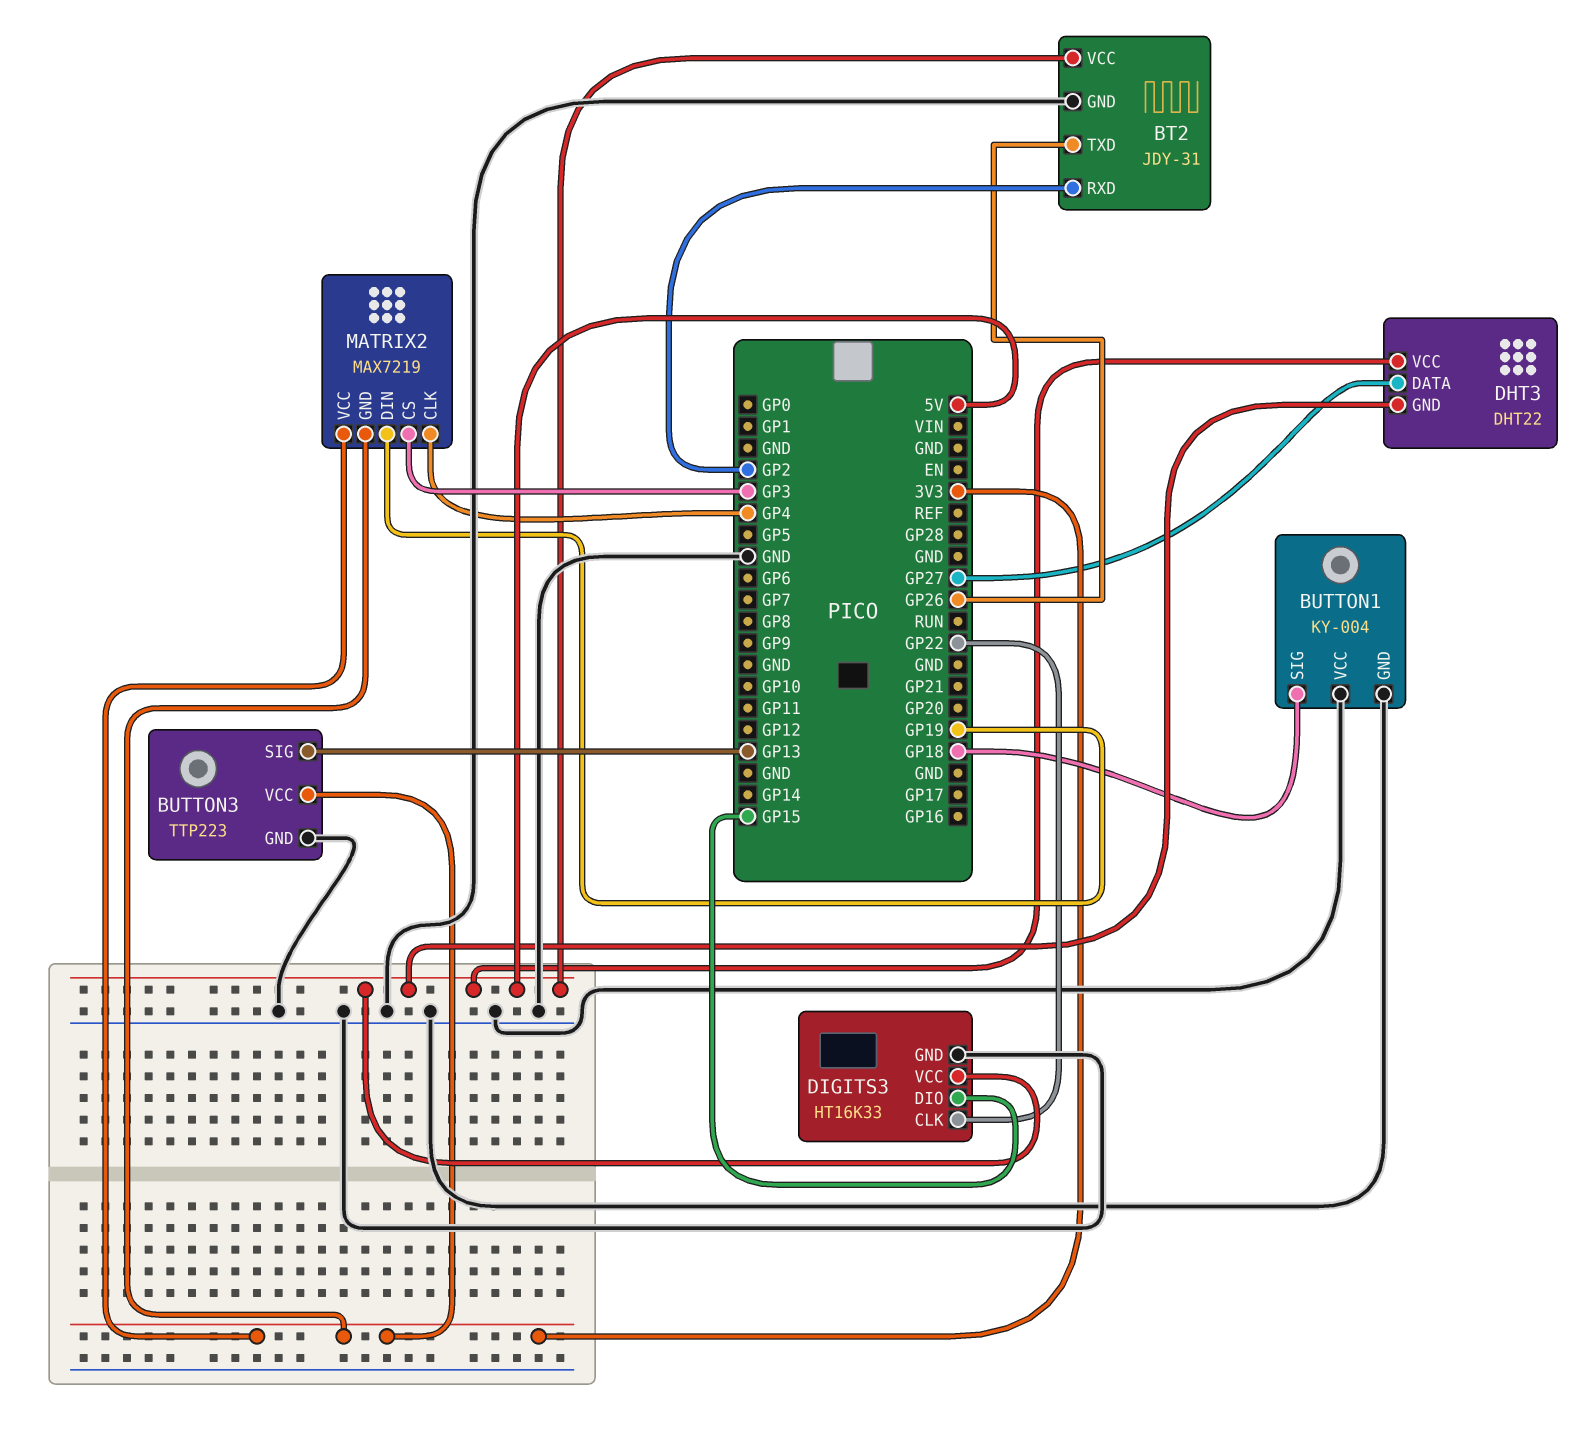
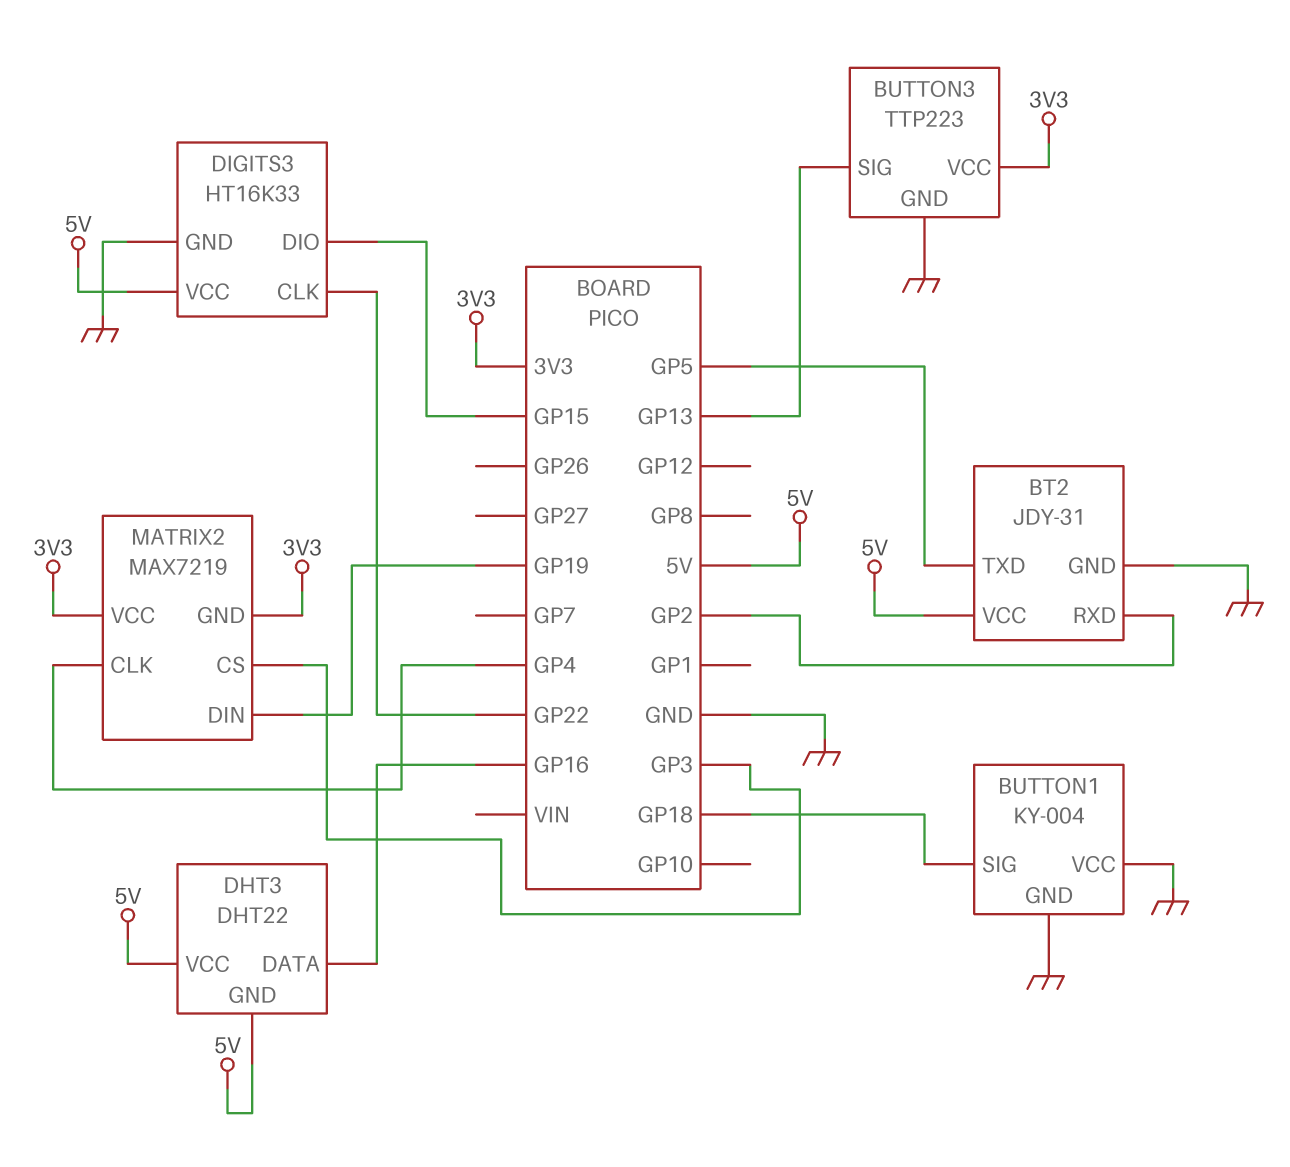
BT2 pin TXD: GP26 -> GP5
DHT3 pin DATA: GP27 -> GP16

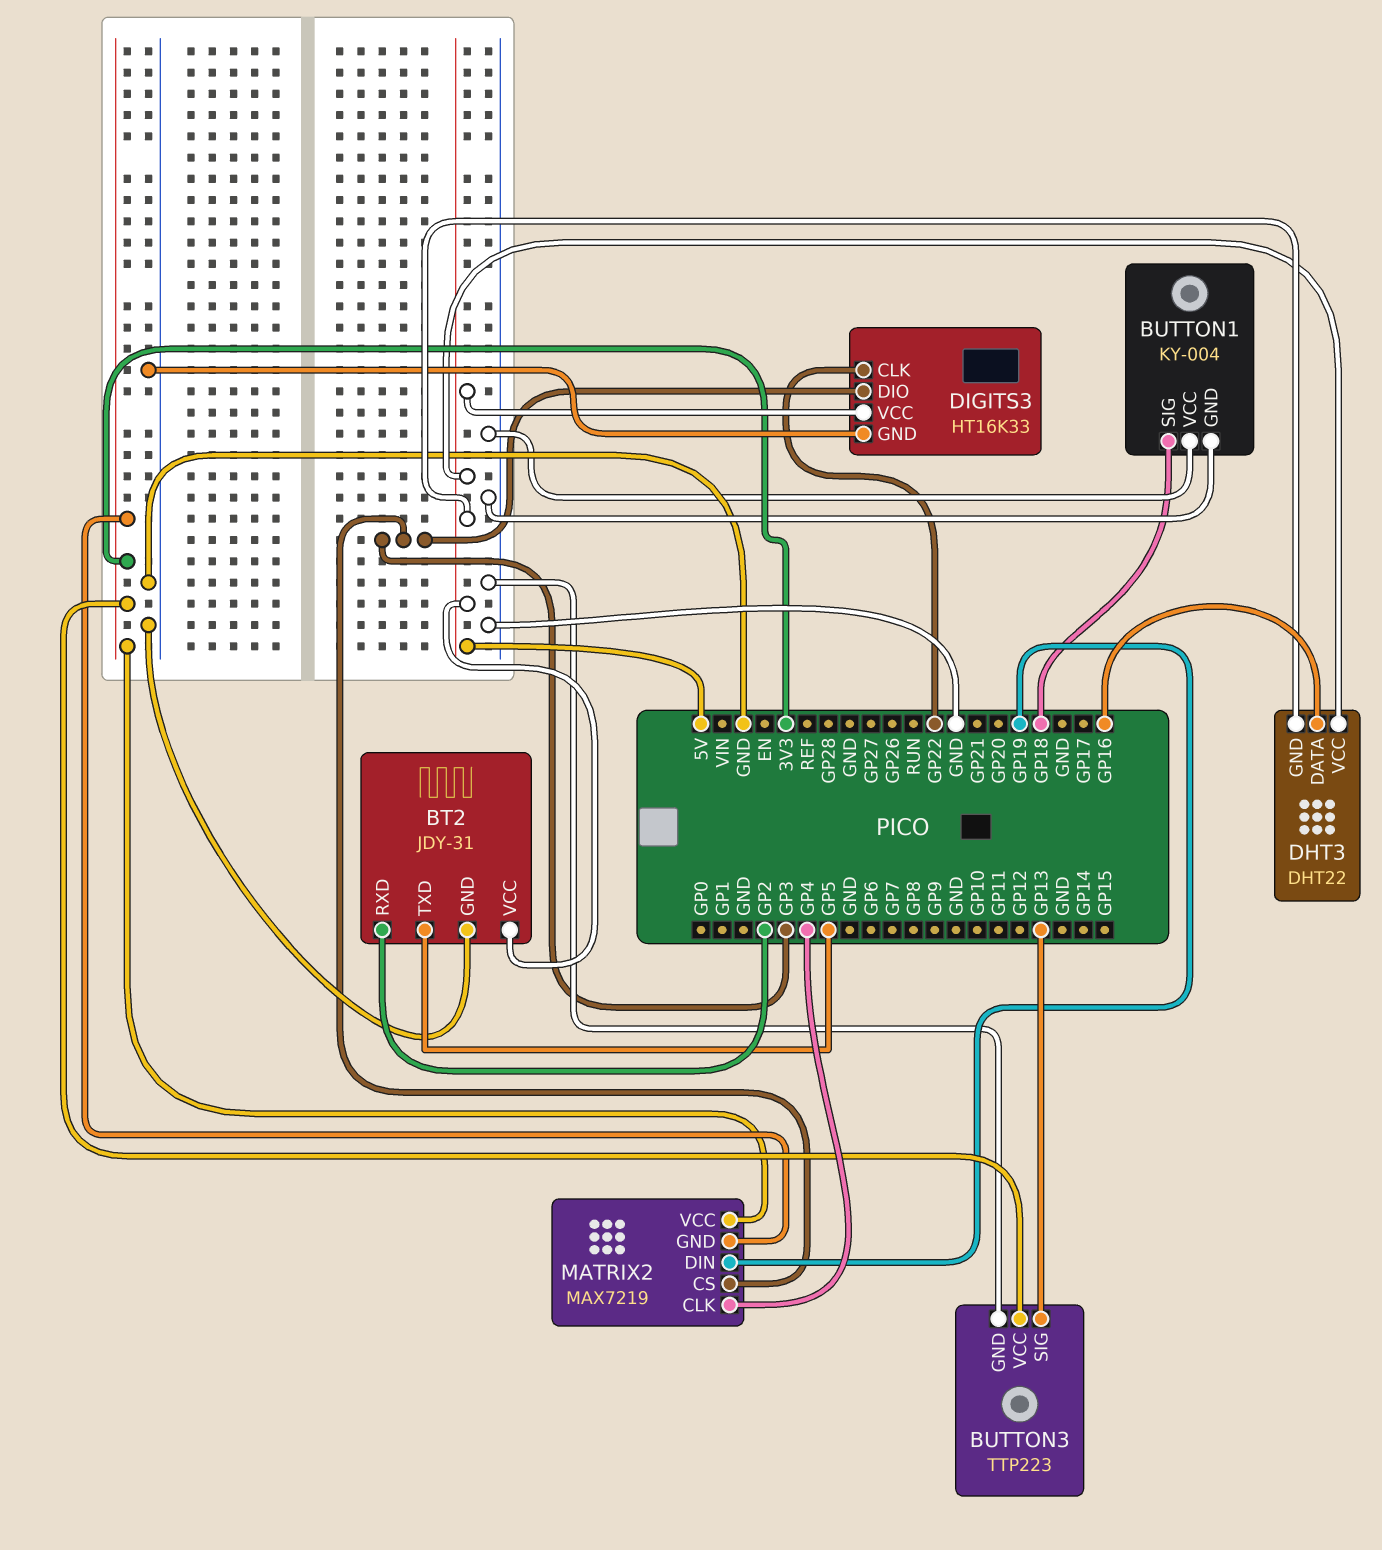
DIGITS3 pin DIO: GP15 -> GP3

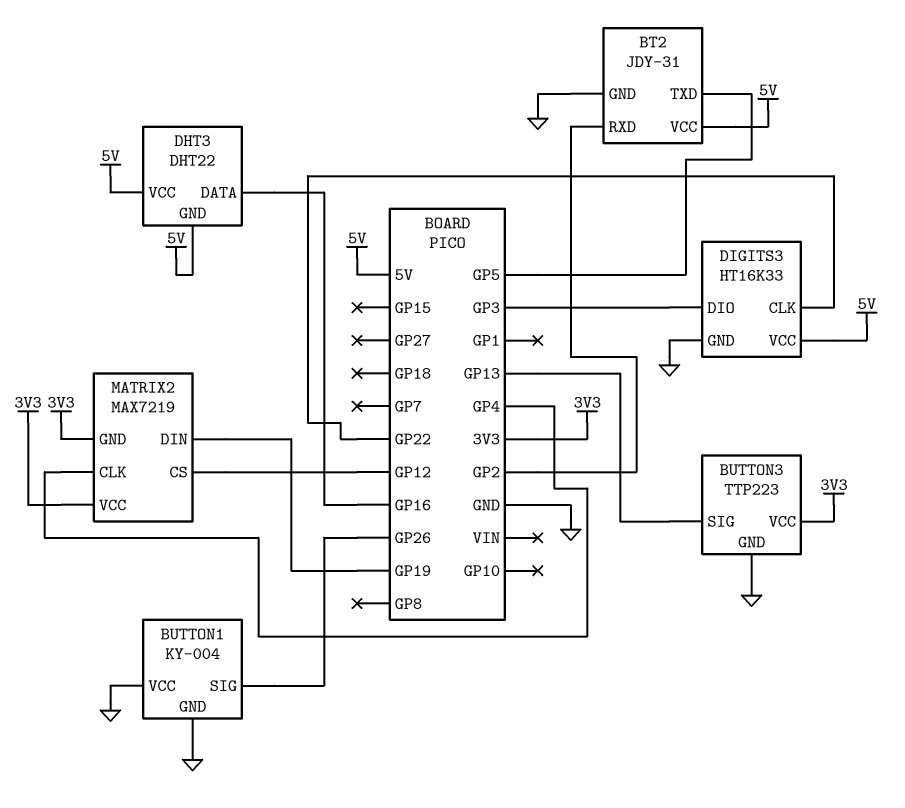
BUTTON1 pin SIG: GP18 -> GP26
MATRIX2 pin CS: GP3 -> GP12

